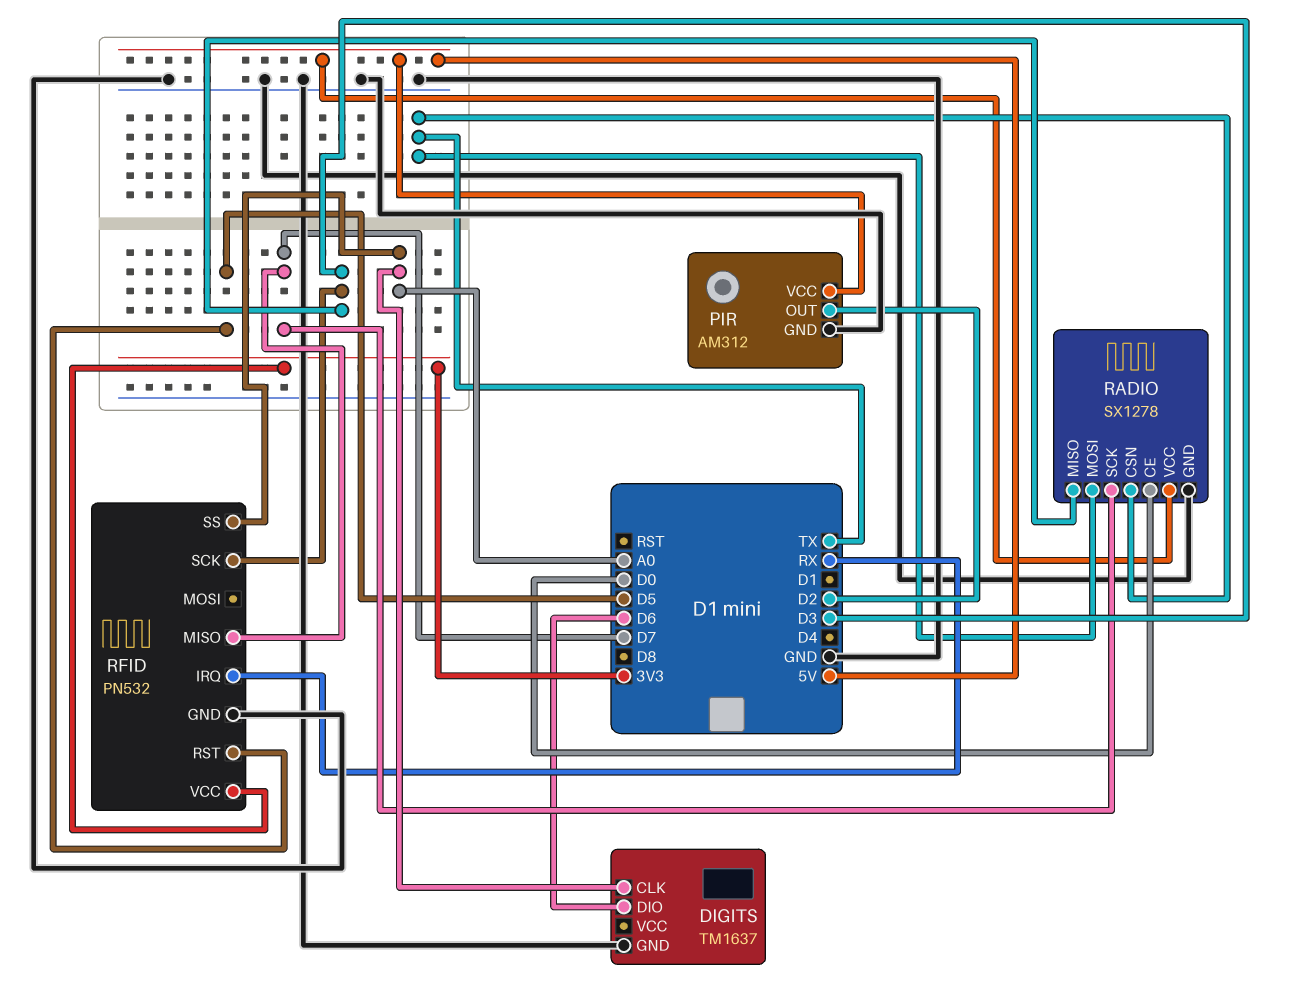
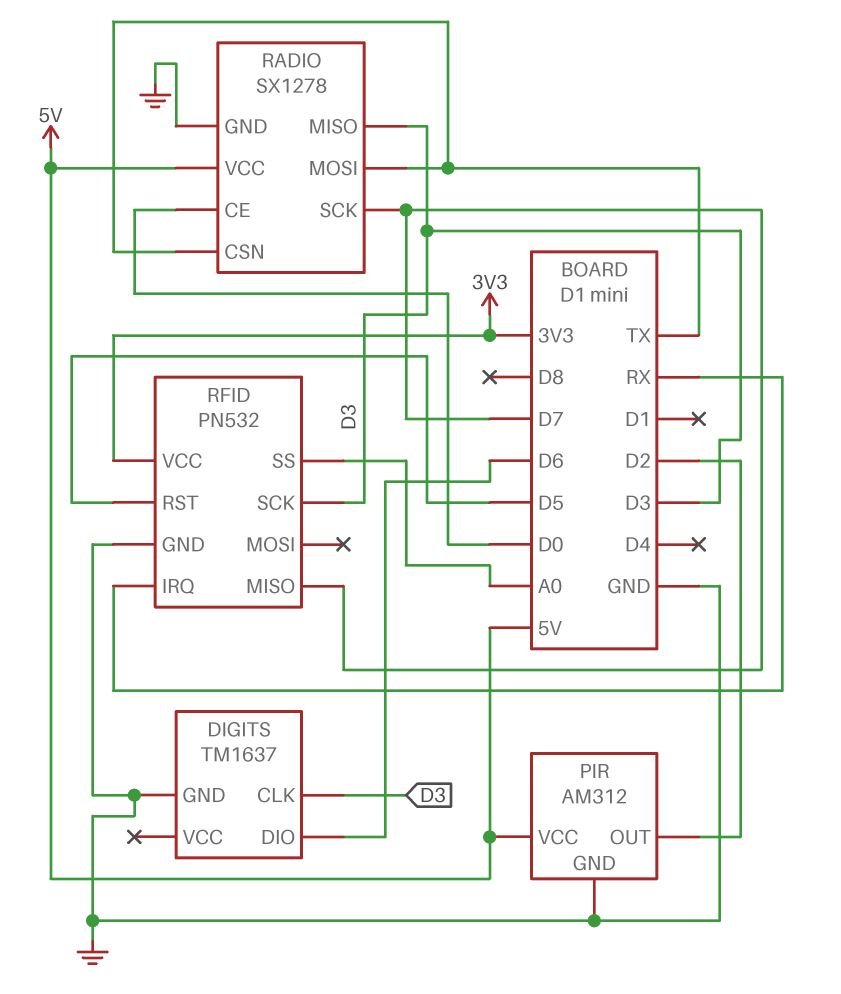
DIGITS pin CLK: A0 -> D3

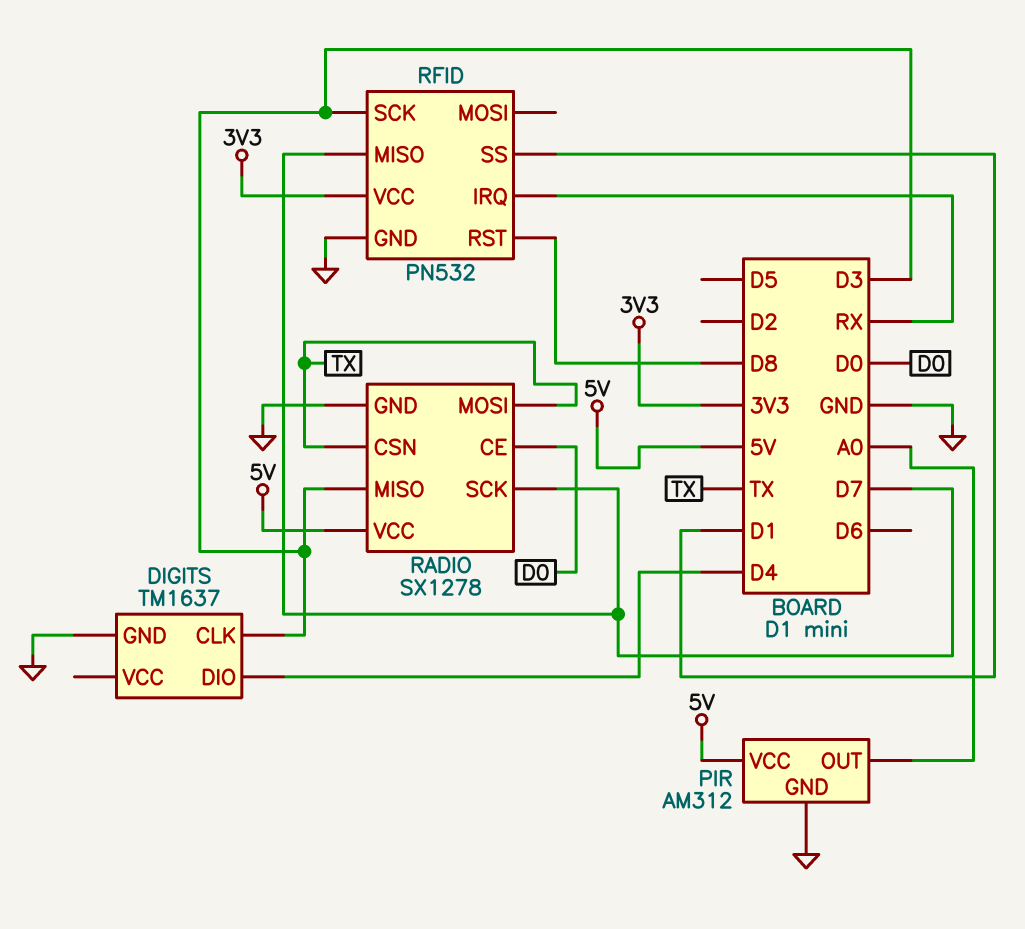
DIGITS pin DIO: D6 -> D4
PIR pin OUT: D2 -> A0
RFID pin RST: D5 -> D8
RFID pin SS: A0 -> D1

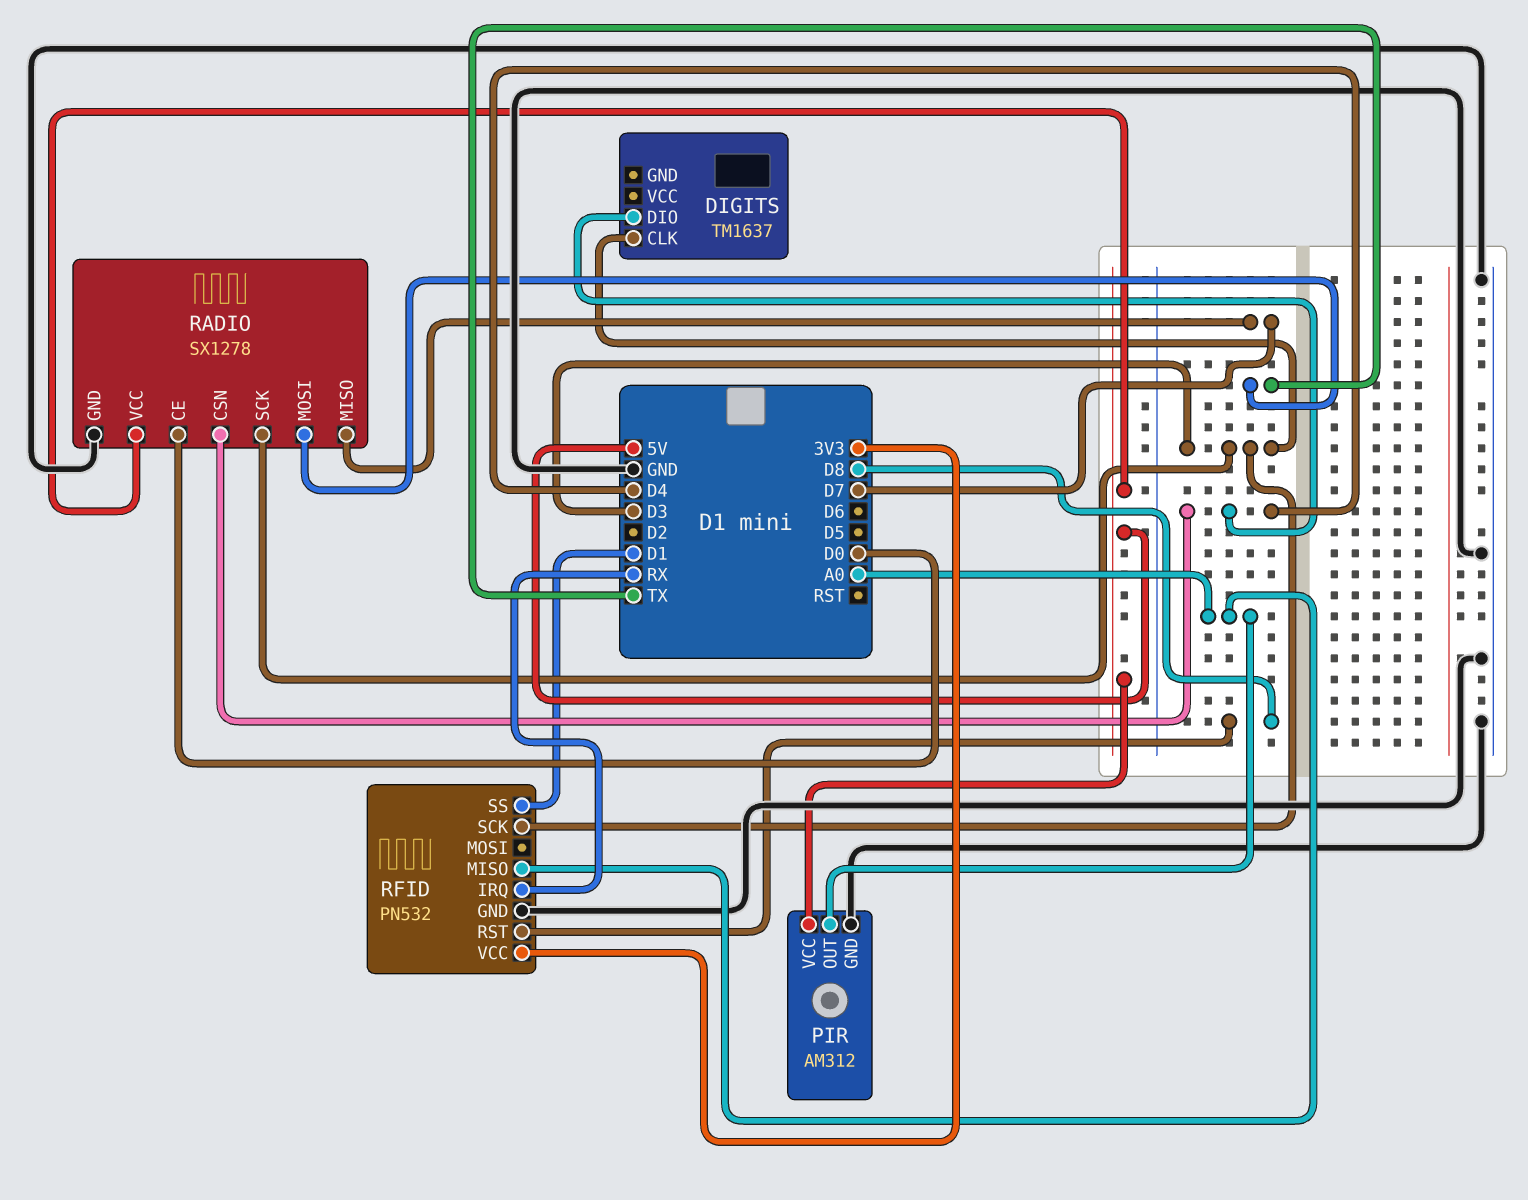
DIGITS pin GND: GND -> none
RADIO pin CSN: TX -> D4
RADIO pin MISO: D3 -> D7
RADIO pin SCK: D7 -> D3
RFID pin MISO: D7 -> A0

